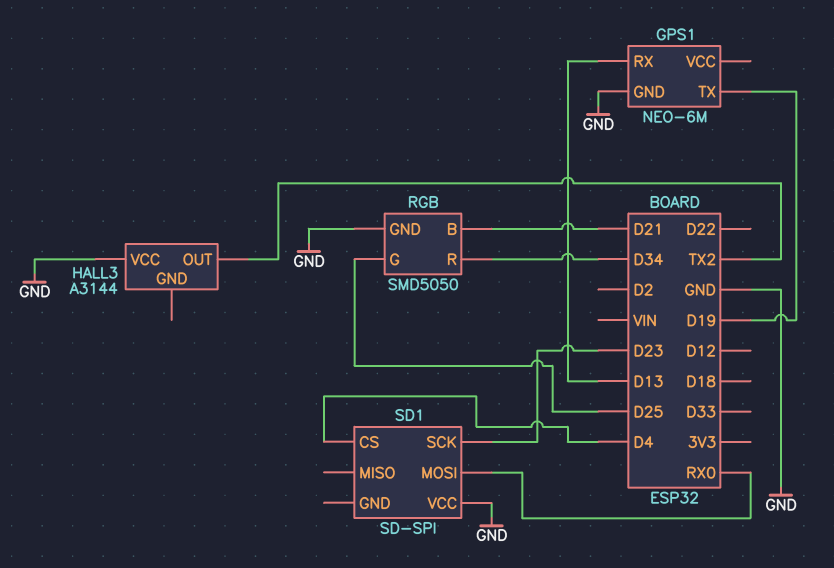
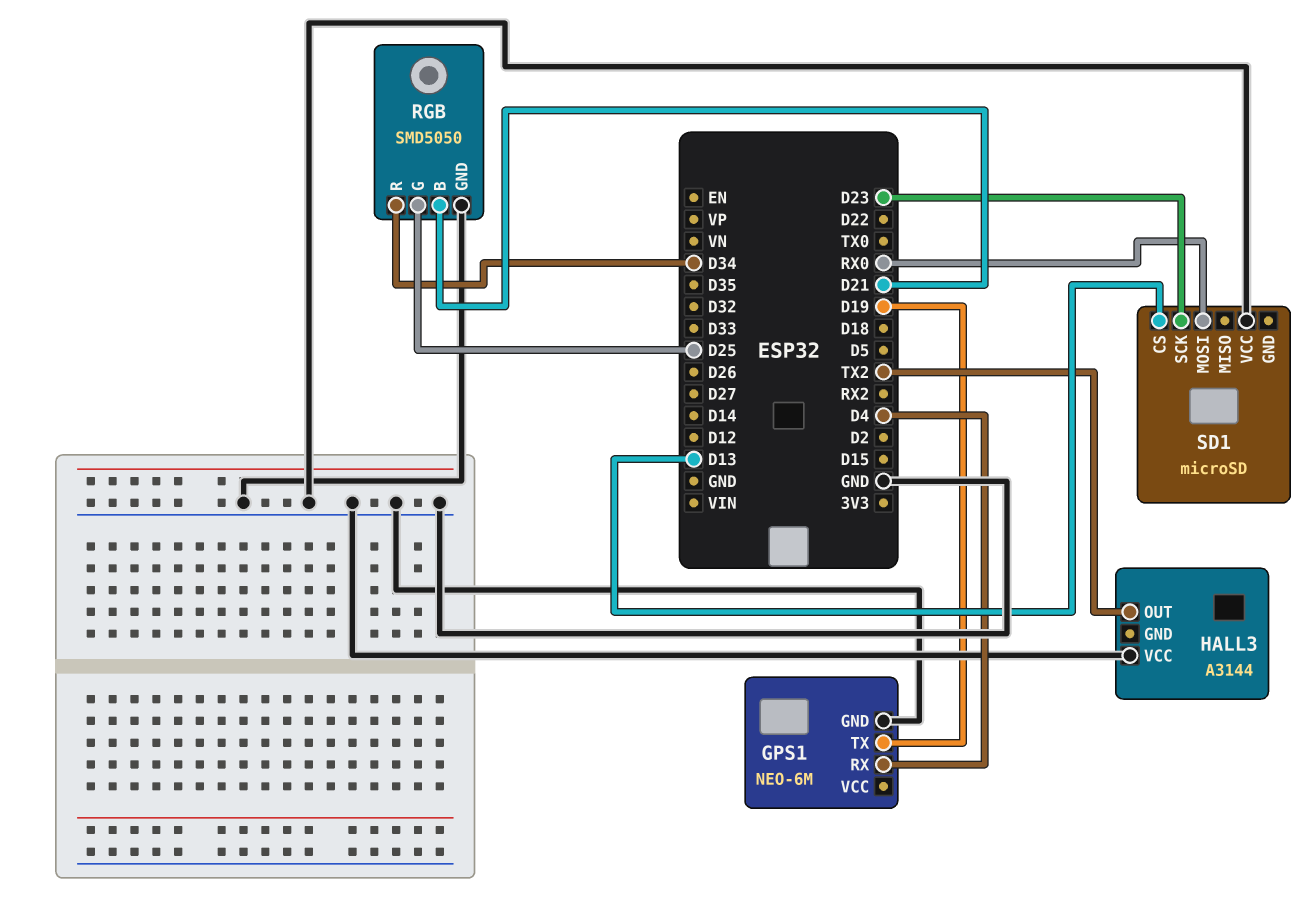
GPS1 pin RX: D13 -> D4
SD1: SD-SPI -> microSD
SD1 pin CS: D4 -> D13

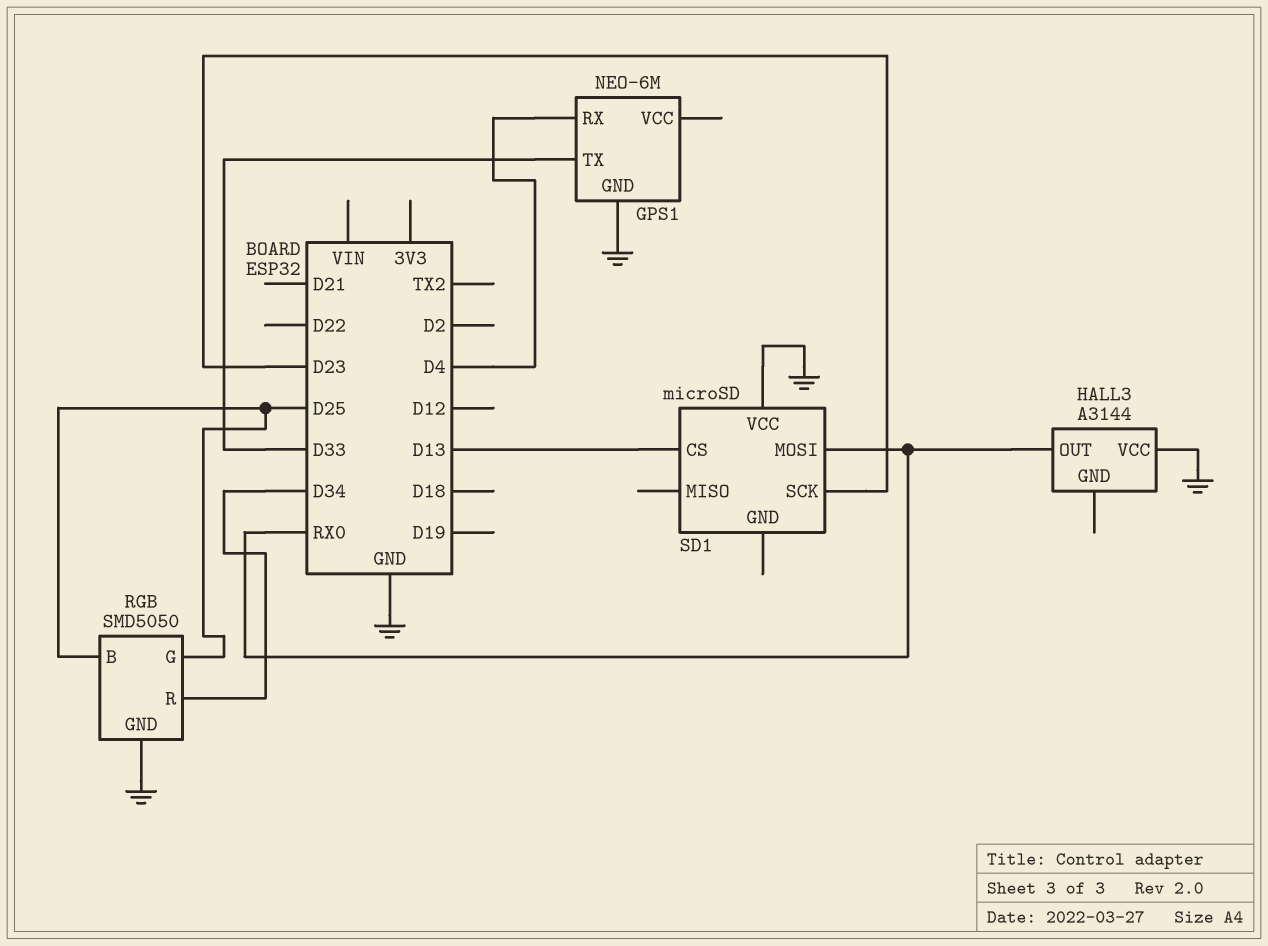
GPS1 pin TX: D19 -> D33
HALL3 pin OUT: TX2 -> RX0
RGB pin B: D21 -> D25

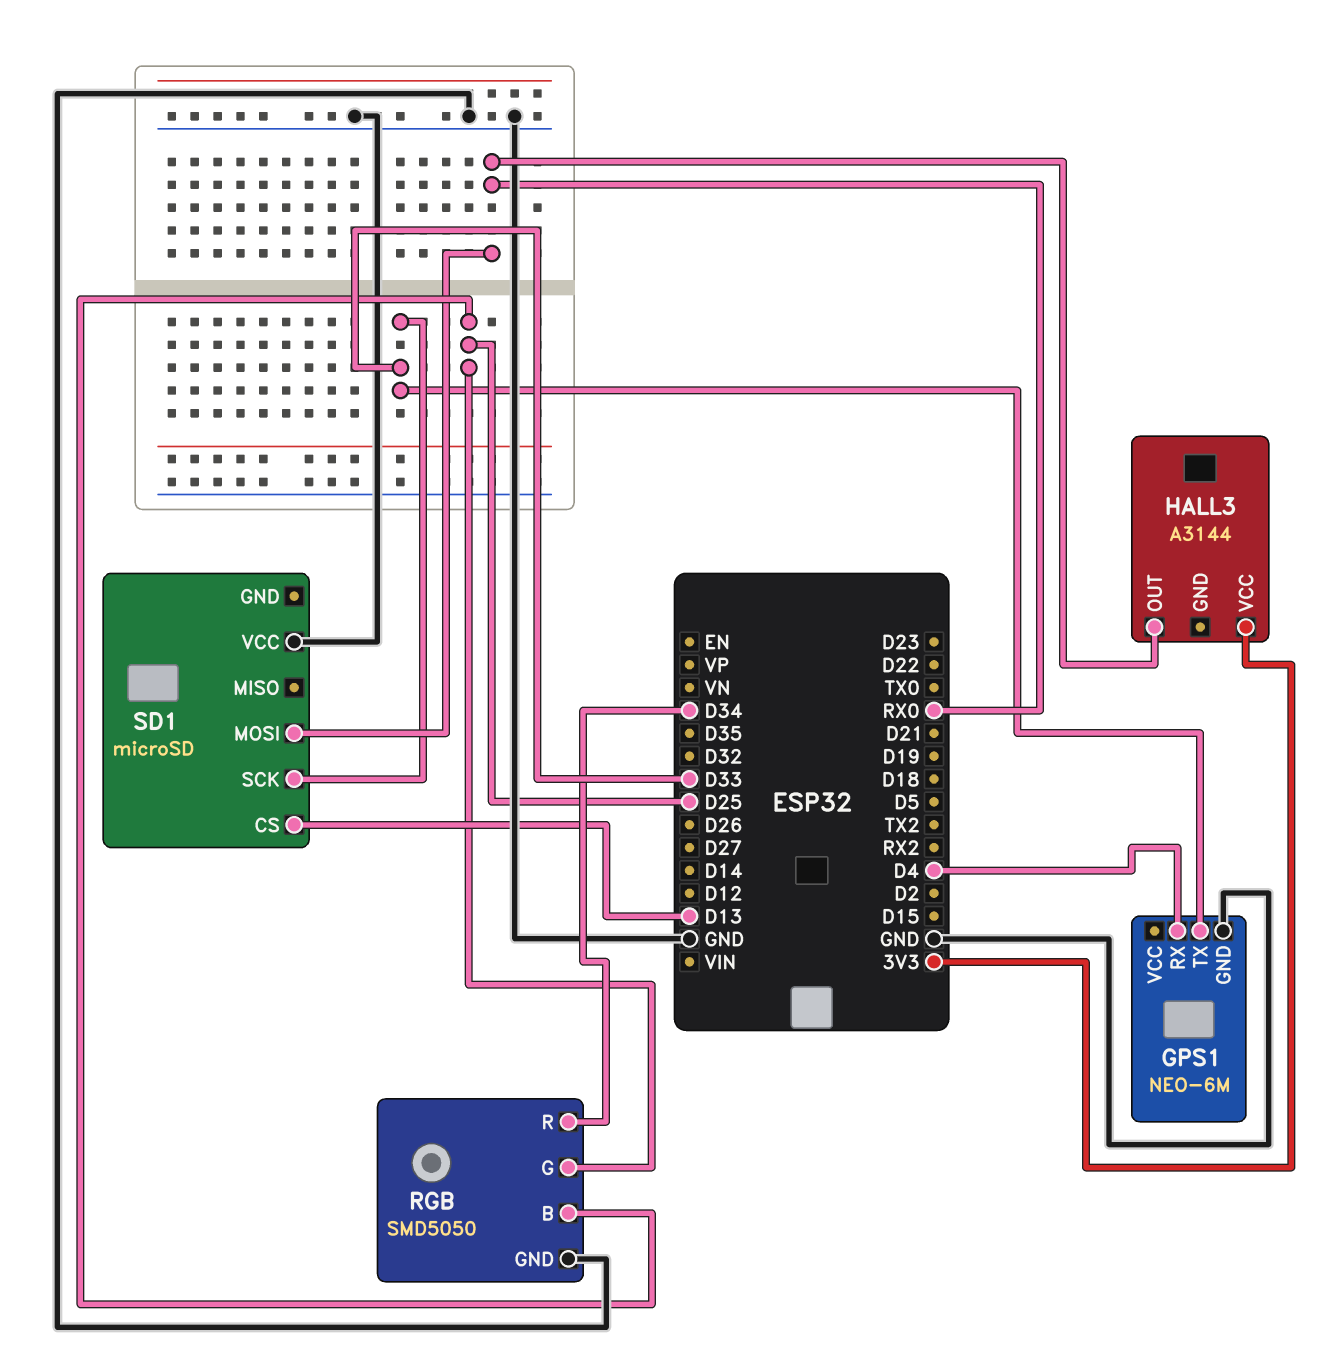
HALL3 pin VCC: GND -> 3V3
SD1 pin SCK: D23 -> D33

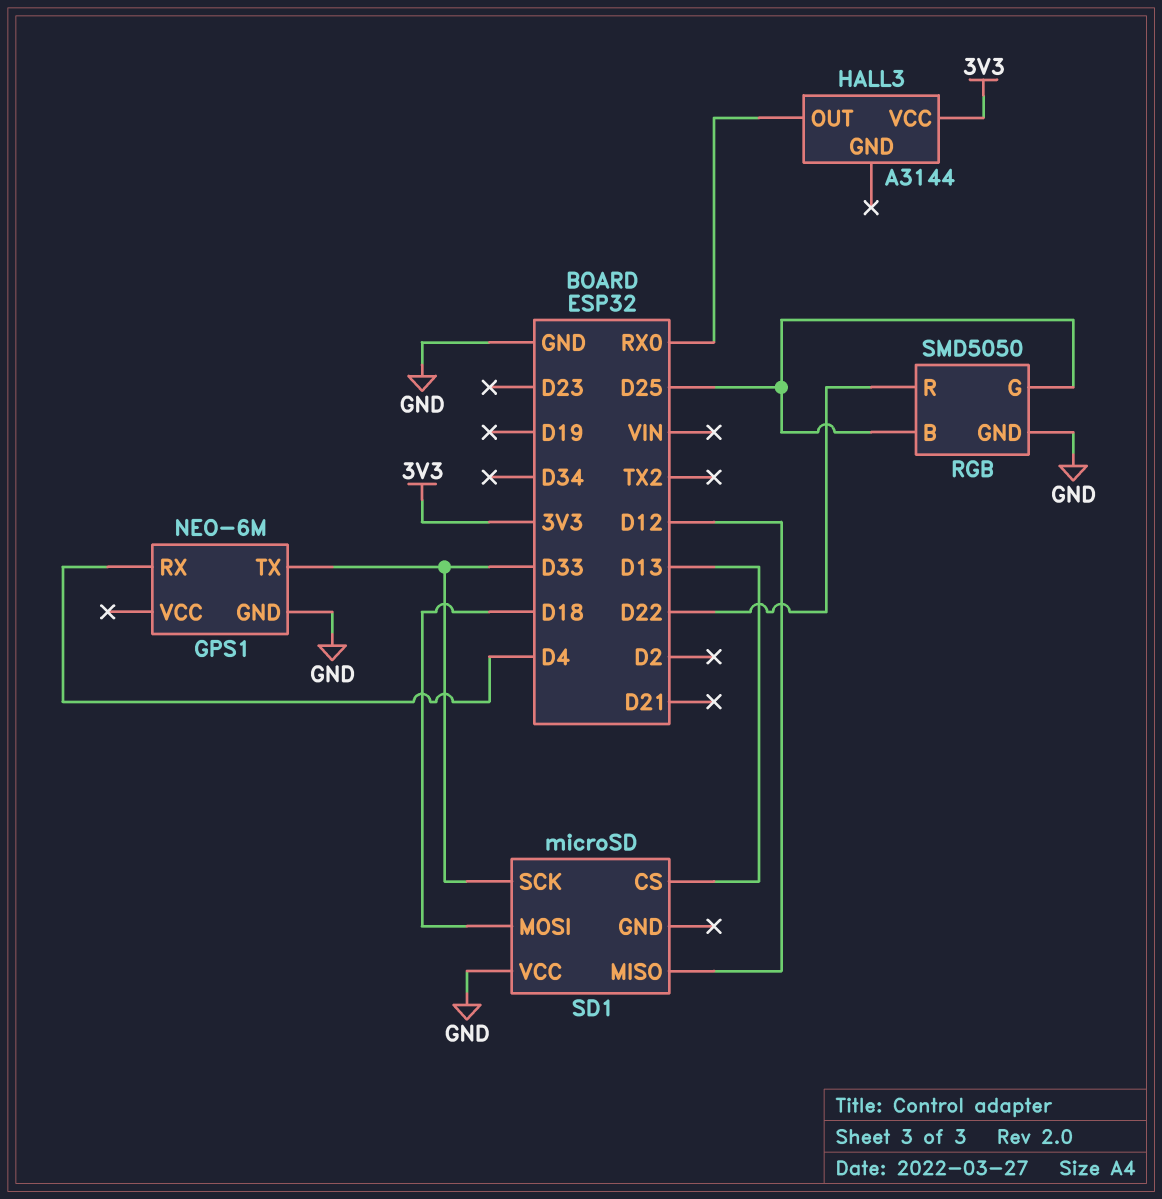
RGB pin R: D34 -> D22
SD1 pin MISO: none -> D12
SD1 pin MOSI: RX0 -> D18

